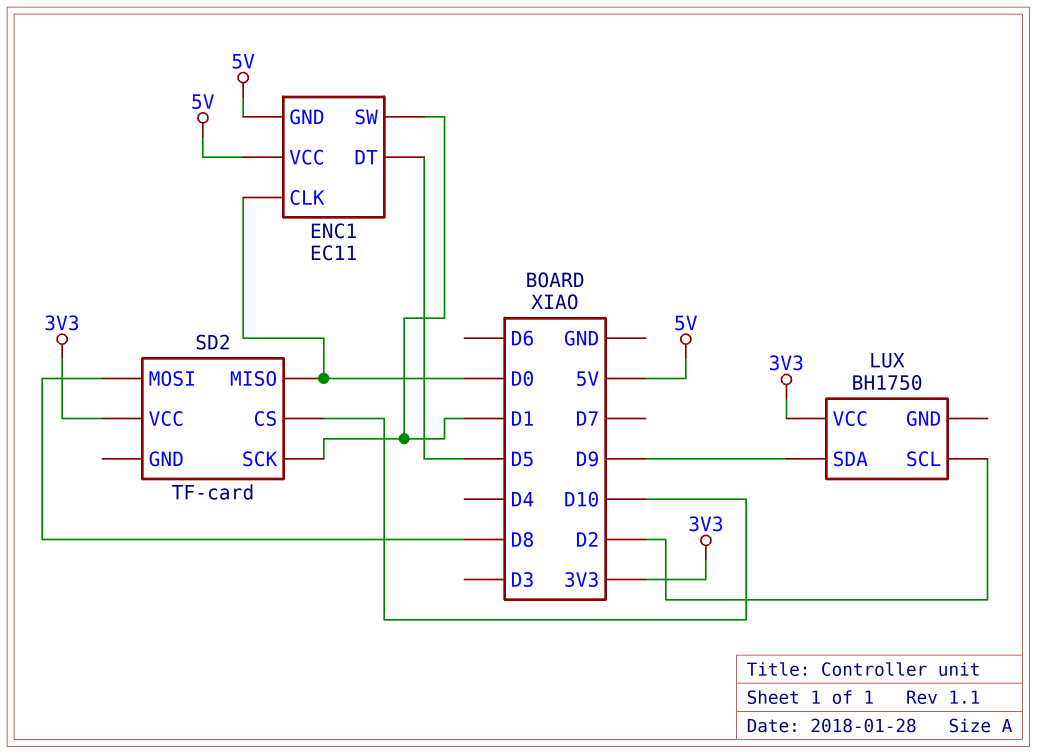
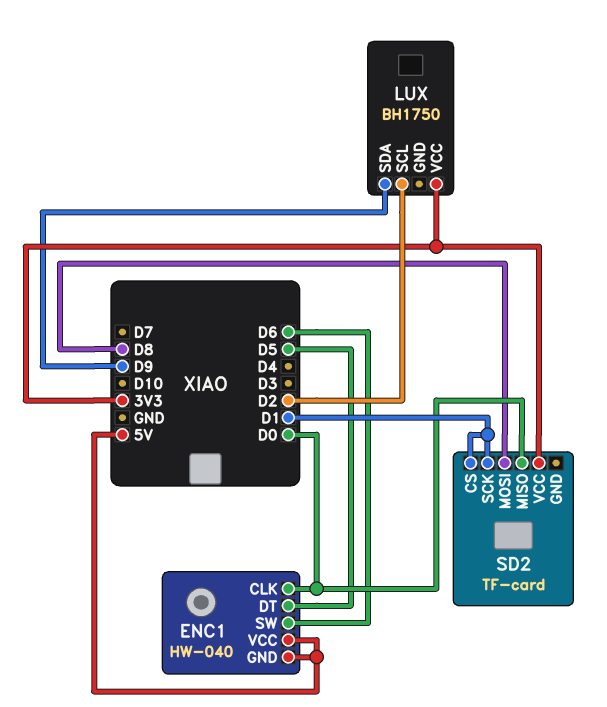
ENC1: EC11 -> HW-040
ENC1 pin SW: D1 -> D6
SD2 pin CS: D10 -> D1

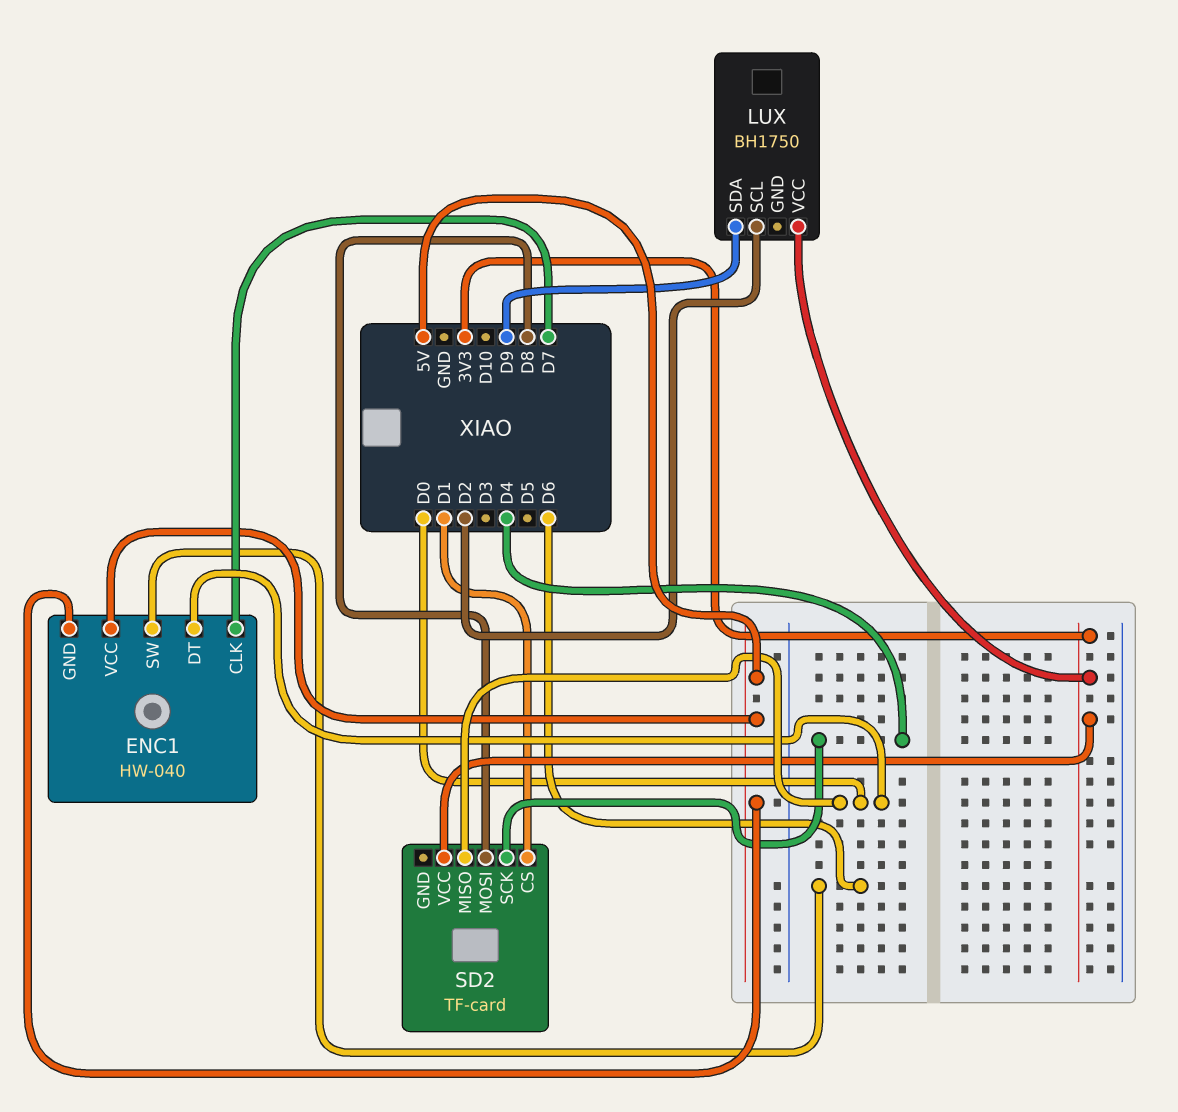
ENC1 pin CLK: D0 -> D7
ENC1 pin DT: D5 -> D0
SD2 pin SCK: D1 -> D4

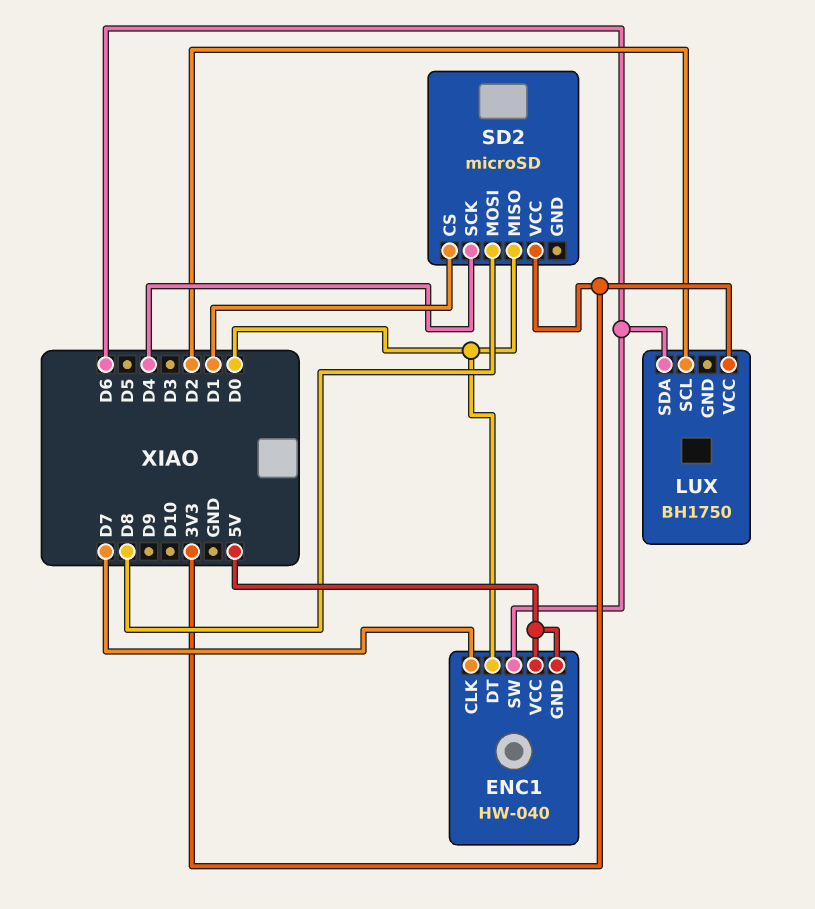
LUX pin SDA: D9 -> D6
SD2: TF-card -> microSD

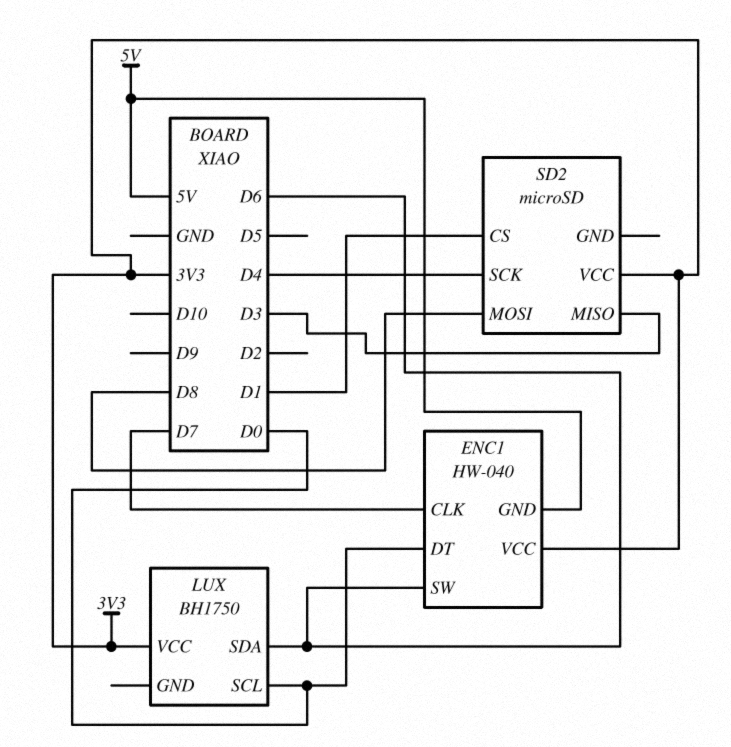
ENC1 pin VCC: 5V -> 3V3
LUX pin SCL: D2 -> D0
SD2 pin MISO: D0 -> D3

